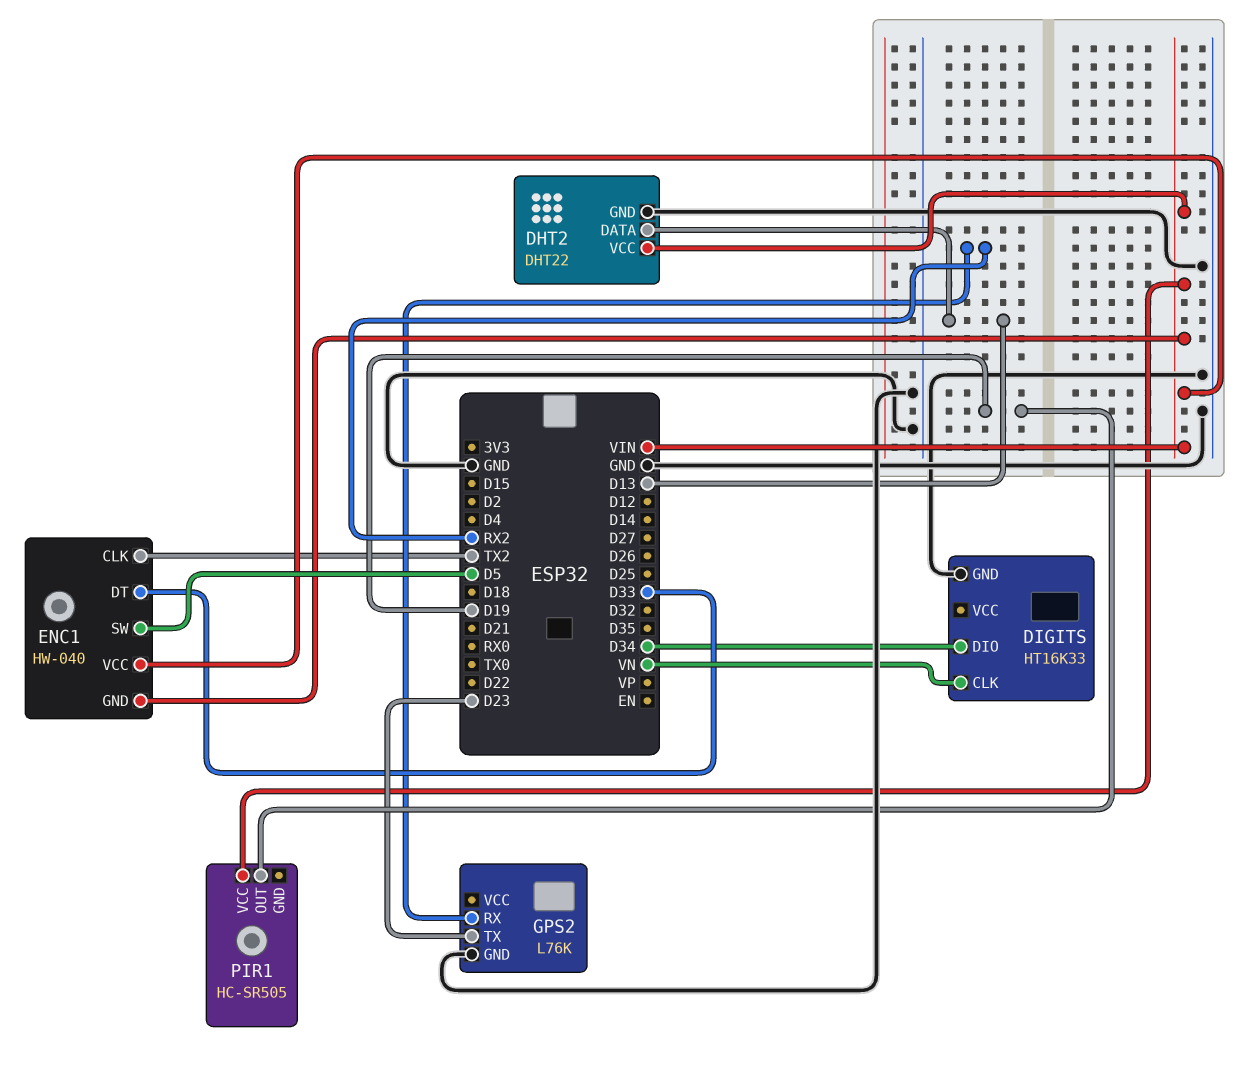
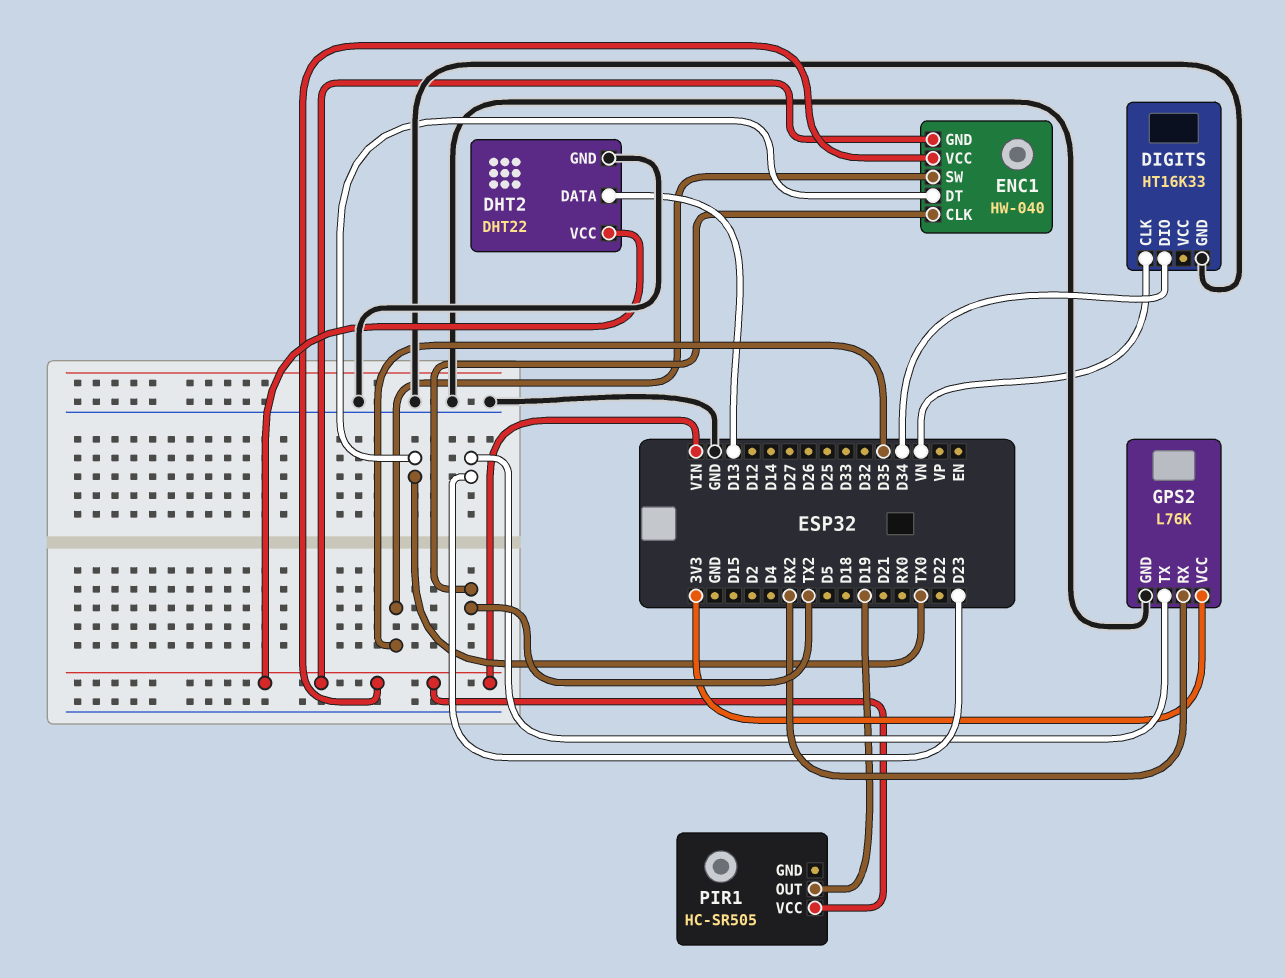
ENC1 pin DT: D33 -> TX0
ENC1 pin SW: D5 -> D35
GPS2 pin VCC: none -> 3V3

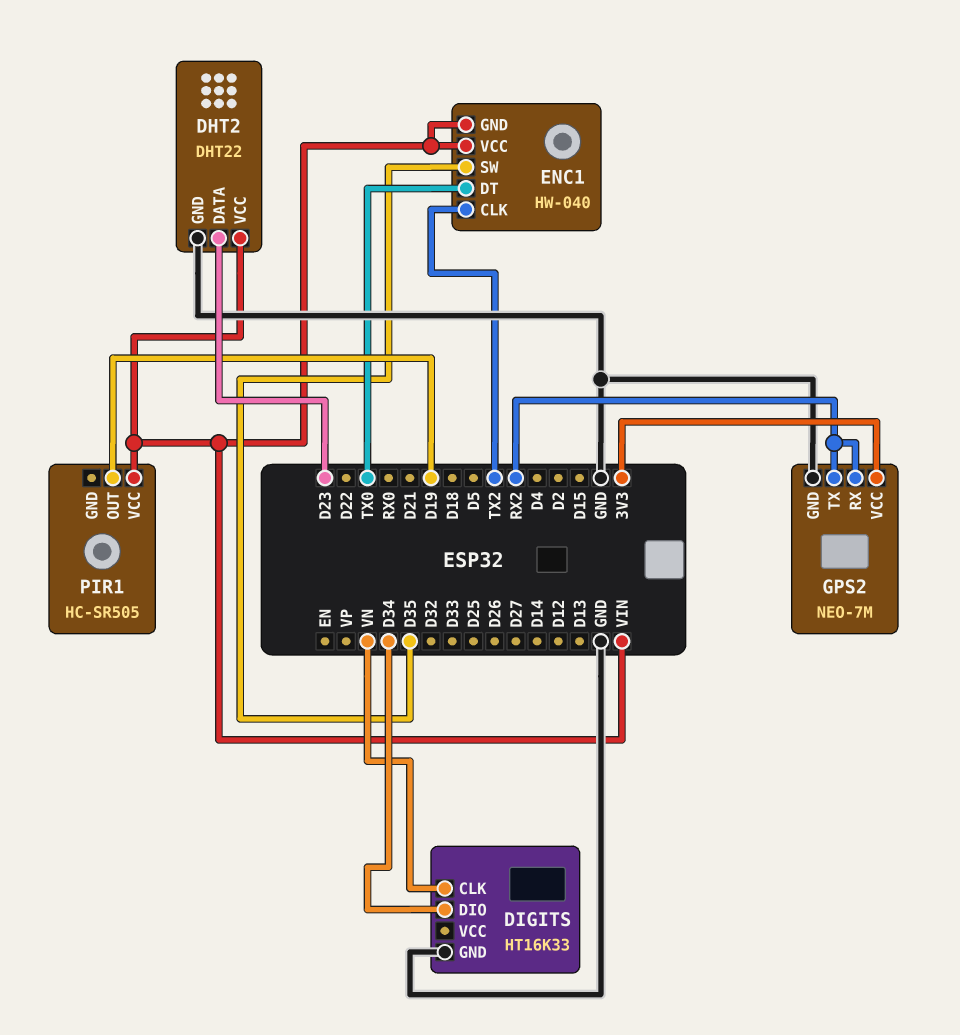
DHT2 pin DATA: D13 -> D23
GPS2: L76K -> NEO-7M
GPS2 pin TX: D23 -> RX2

